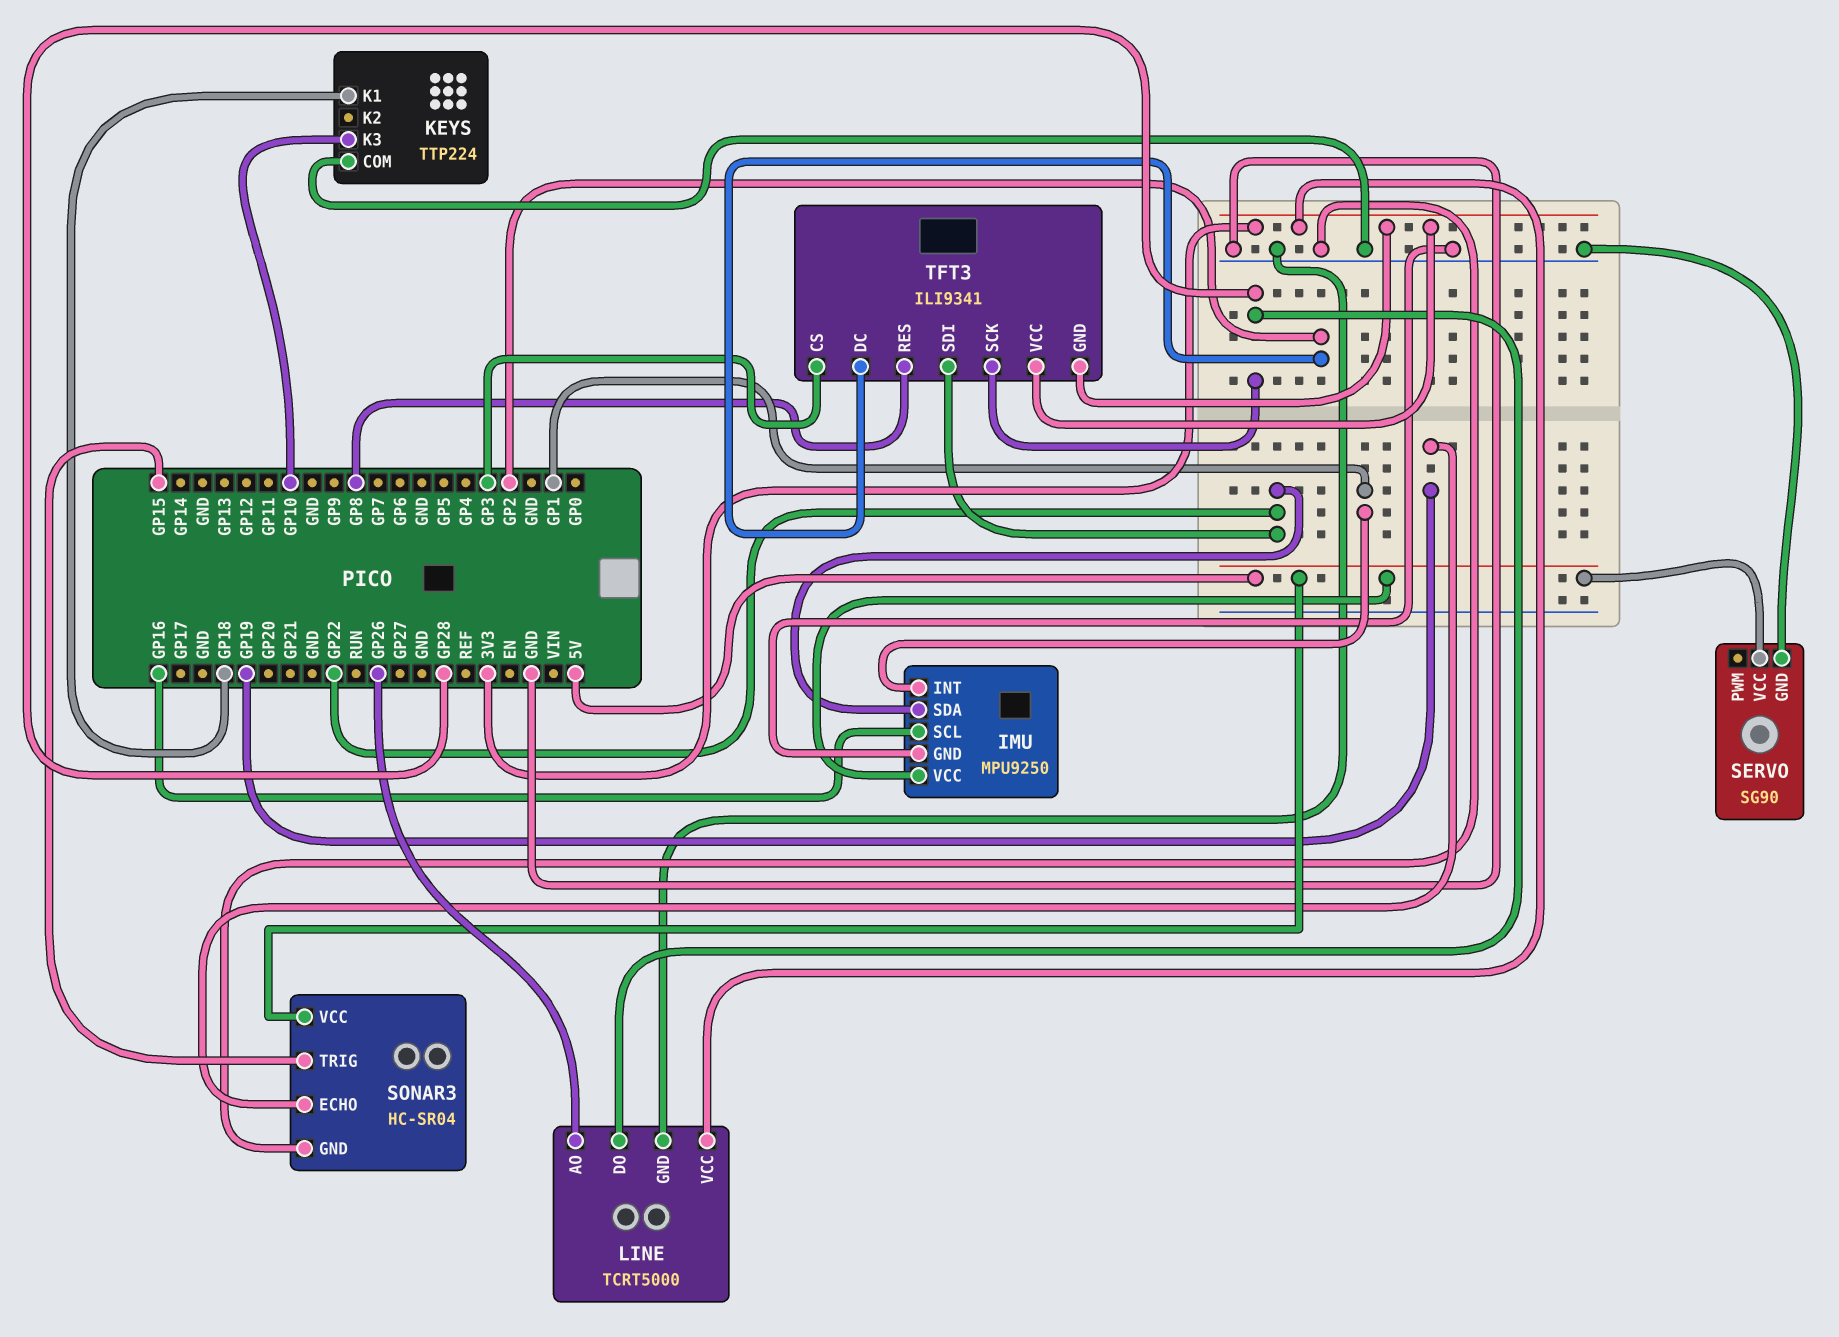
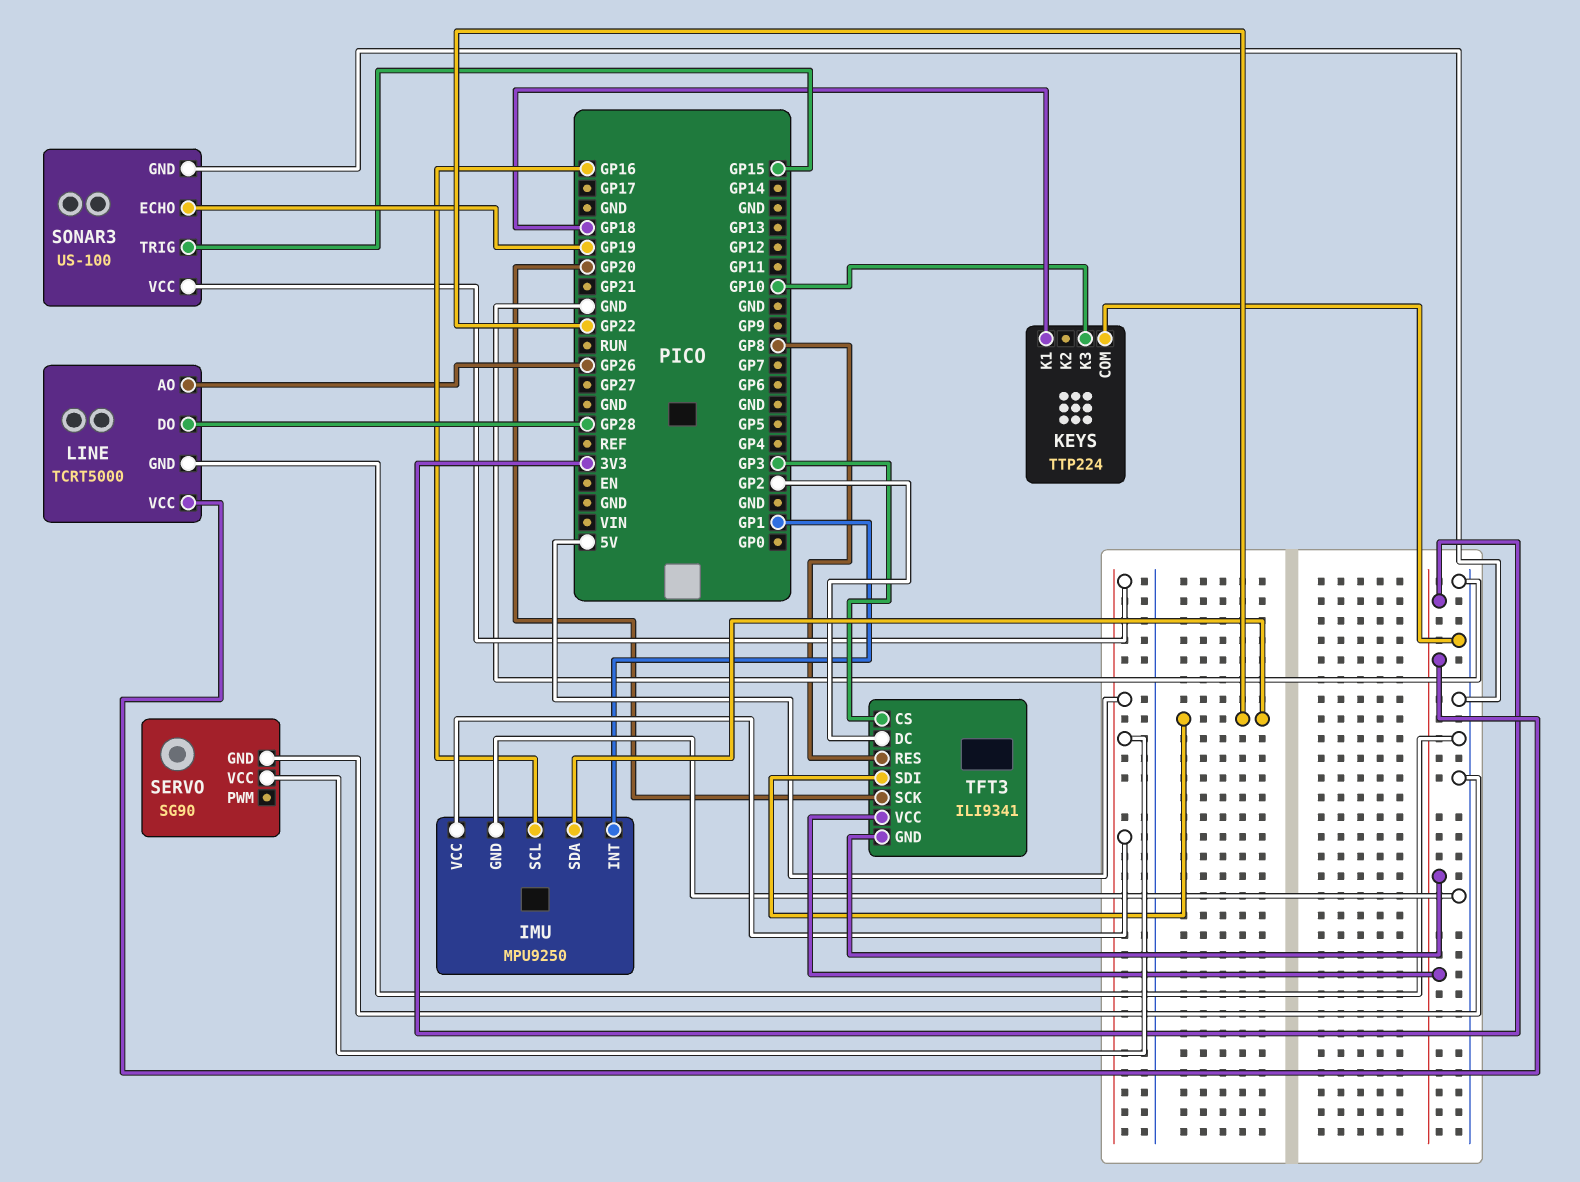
SONAR3: HC-SR04 -> US-100
TFT3 pin SCK: GP28 -> GP20

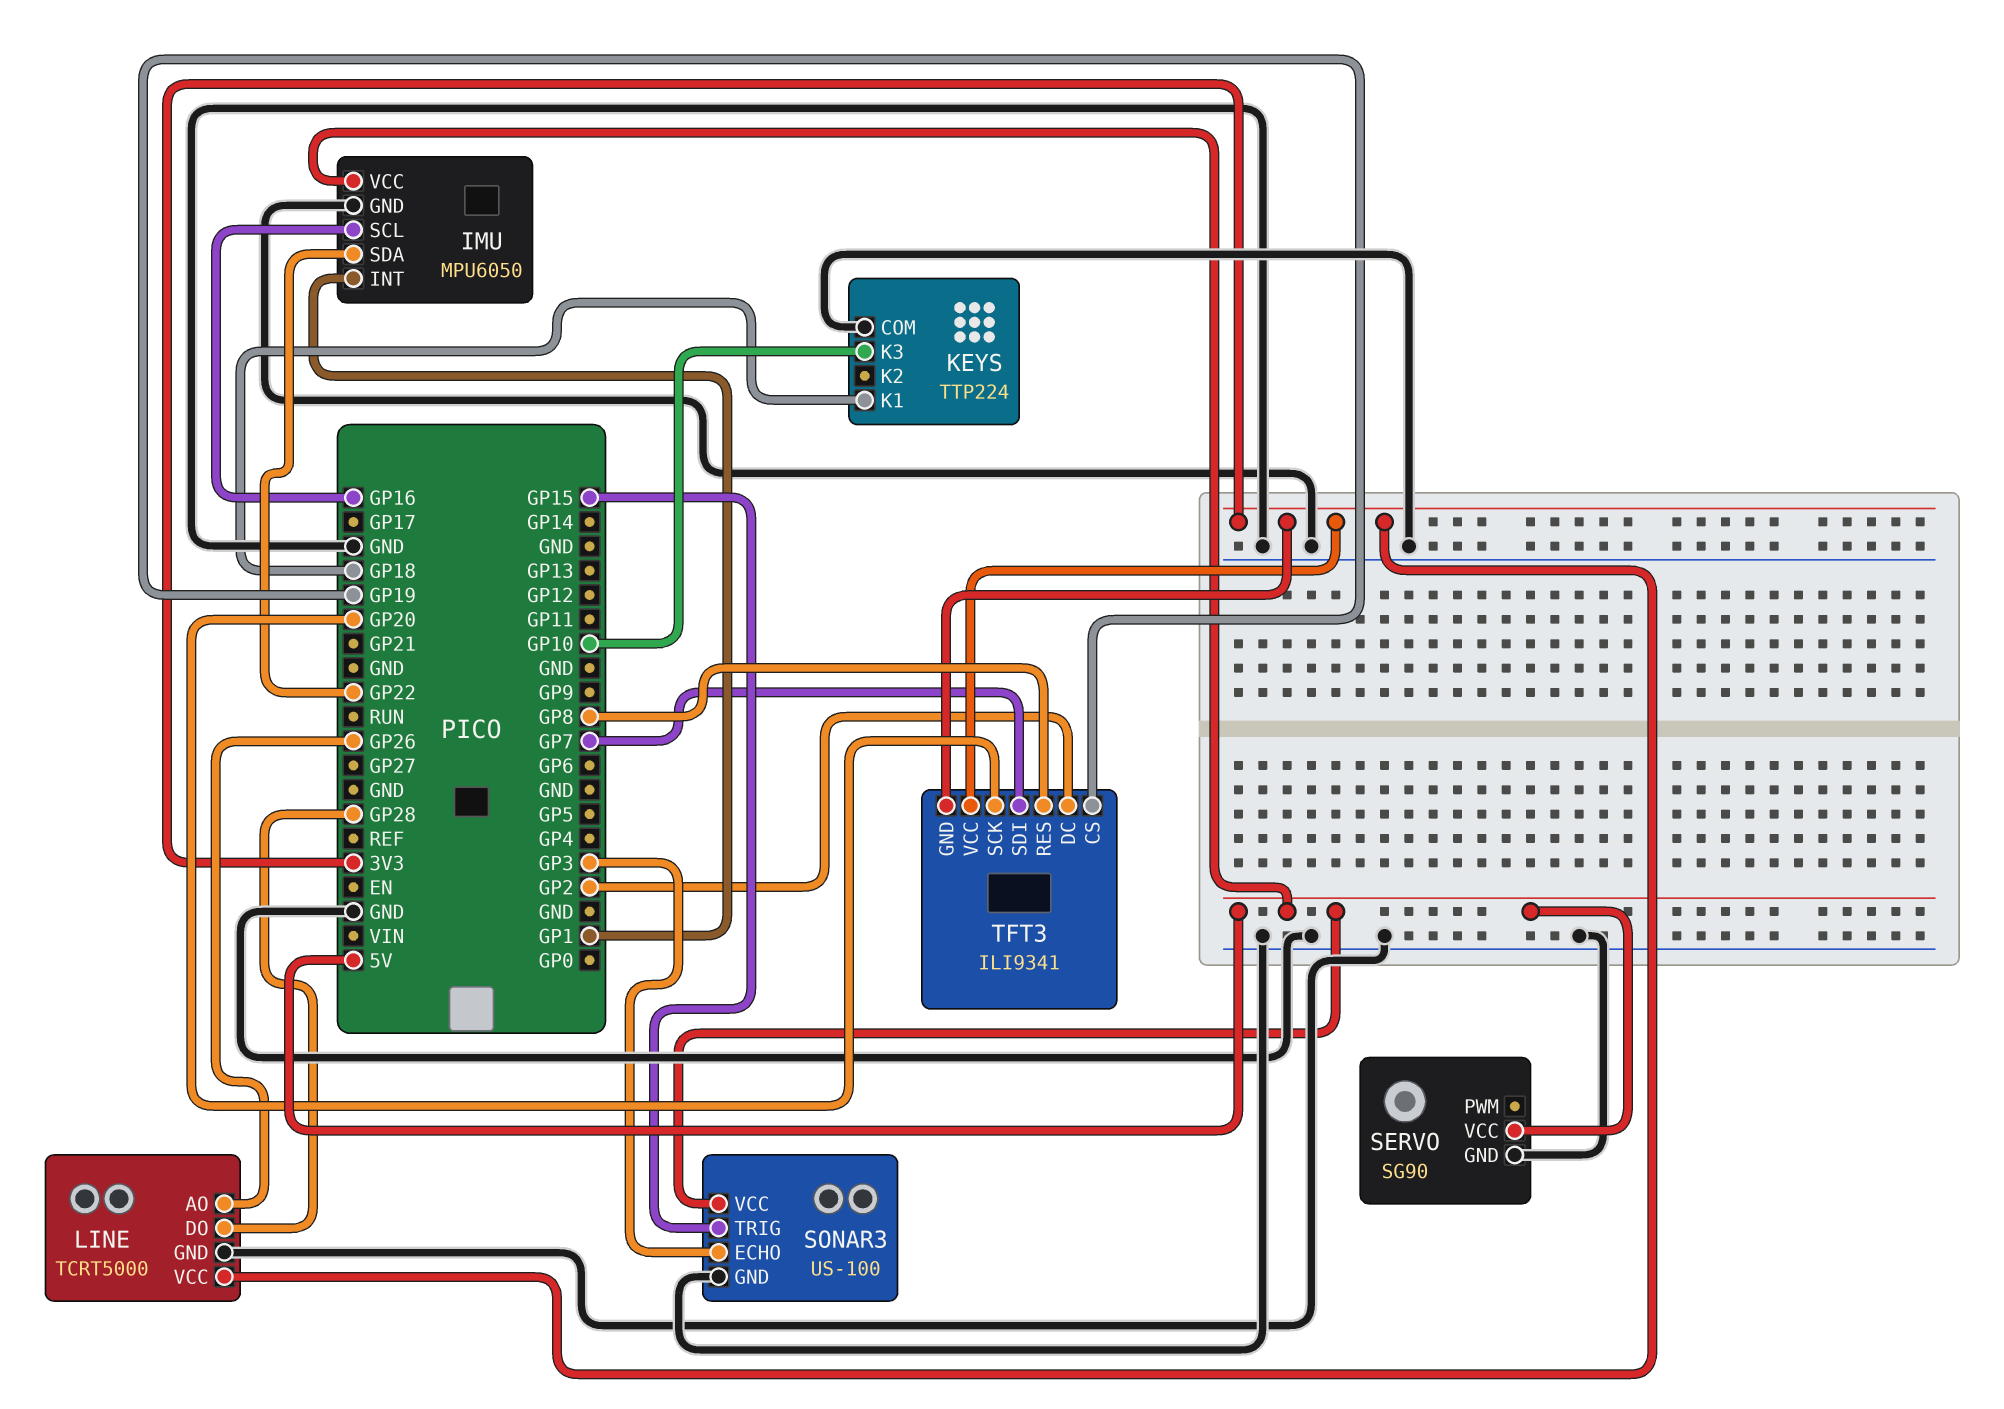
IMU: MPU9250 -> MPU6050
SONAR3 pin ECHO: GP19 -> GP3
TFT3 pin CS: GP3 -> GP19
TFT3 pin SDI: GP22 -> GP7

